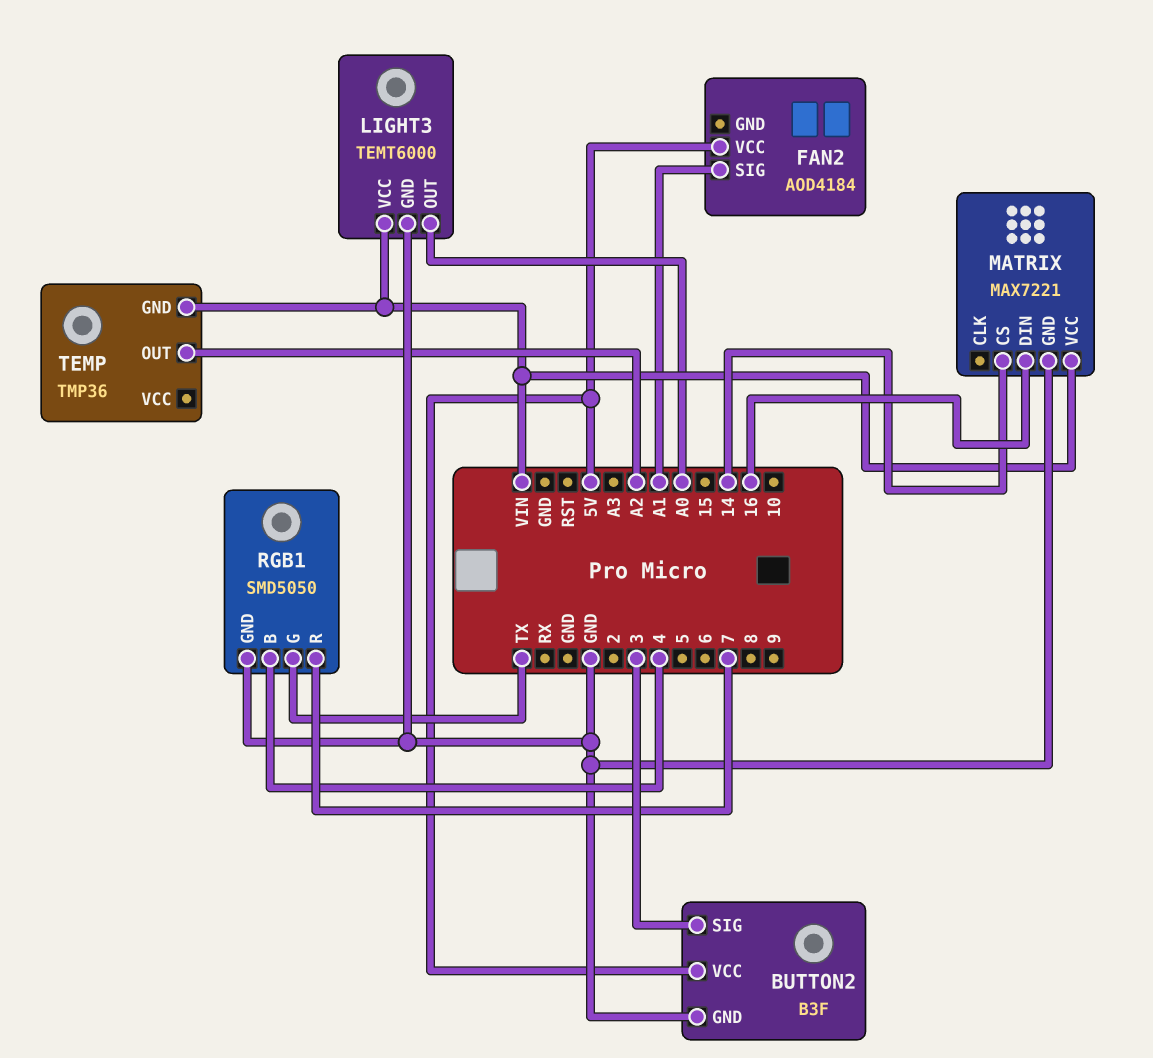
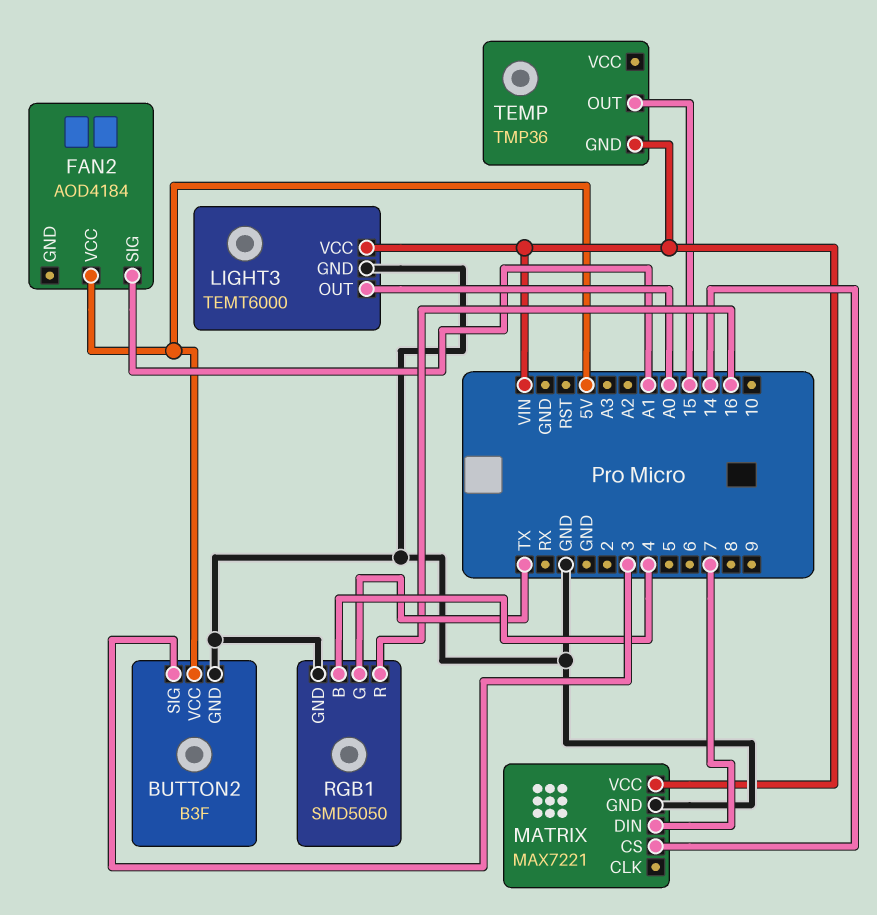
MATRIX pin DIN: 16 -> 7
RGB1 pin R: 7 -> 16
TEMP pin OUT: A2 -> 15

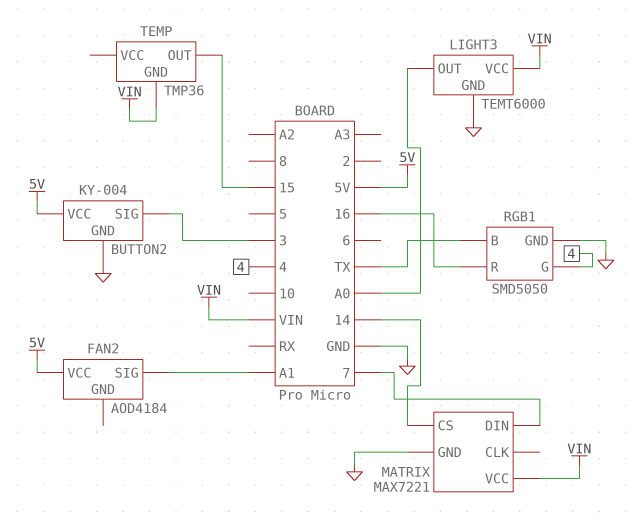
BUTTON2: B3F -> KY-004
RGB1 pin B: 4 -> TX
RGB1 pin G: TX -> 4

